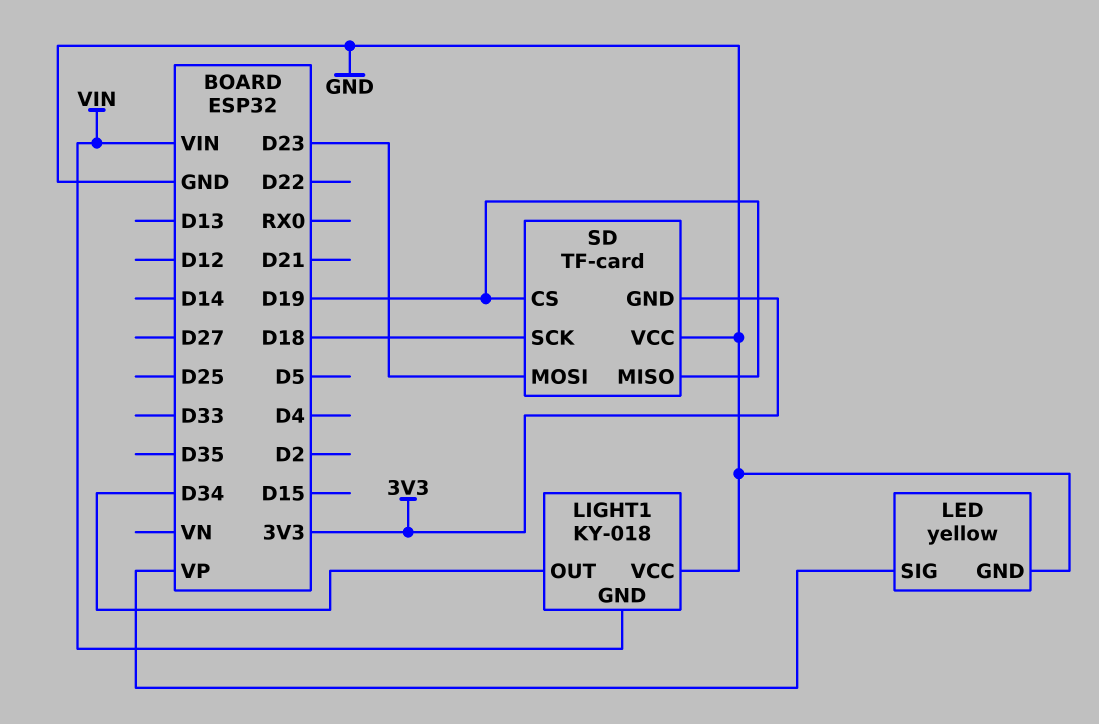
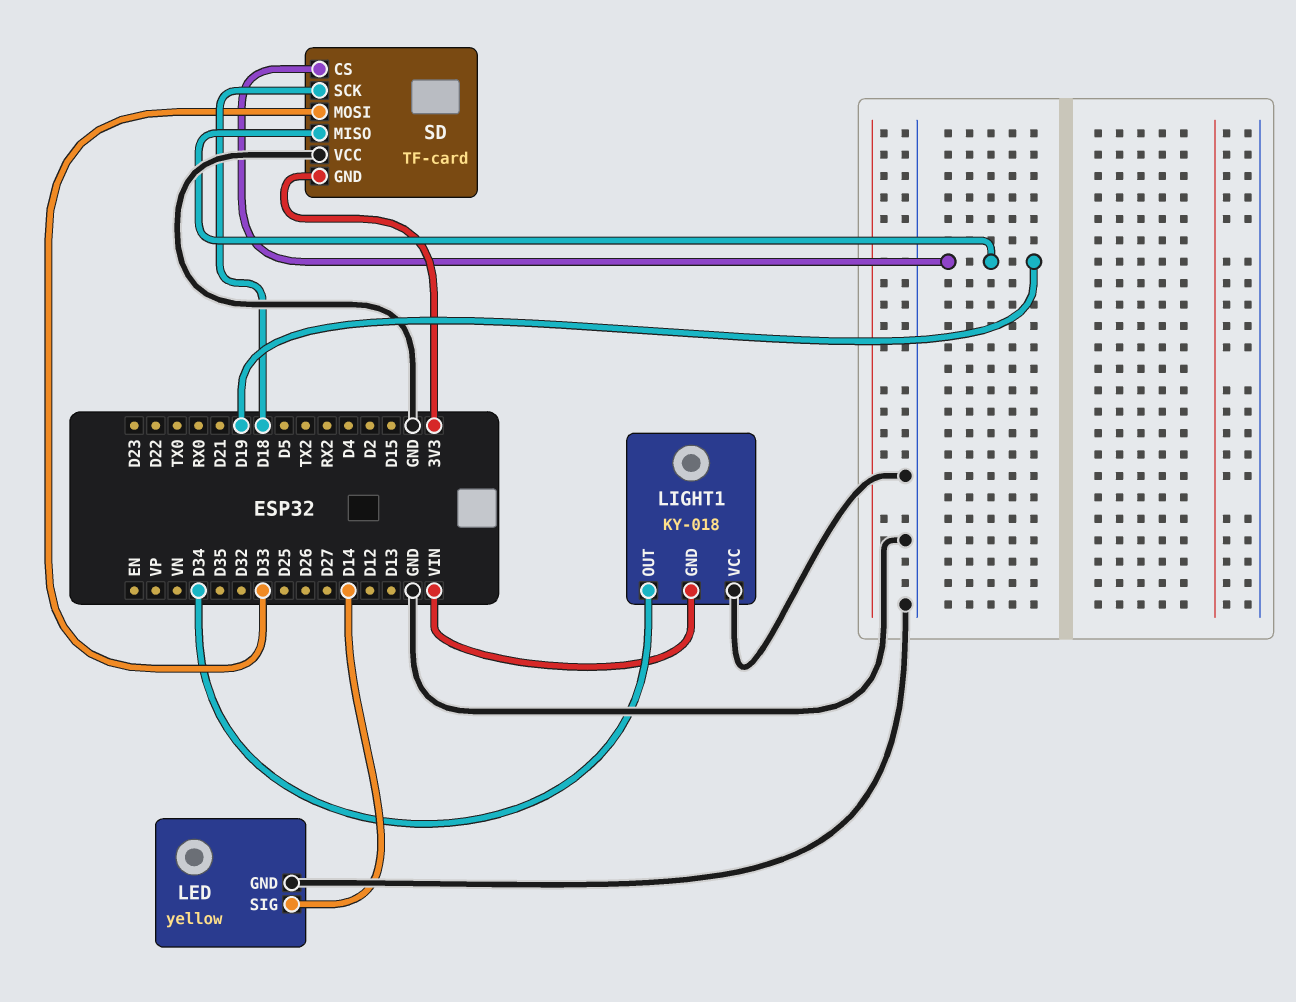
LED pin SIG: VP -> D14
SD pin MOSI: D23 -> D33

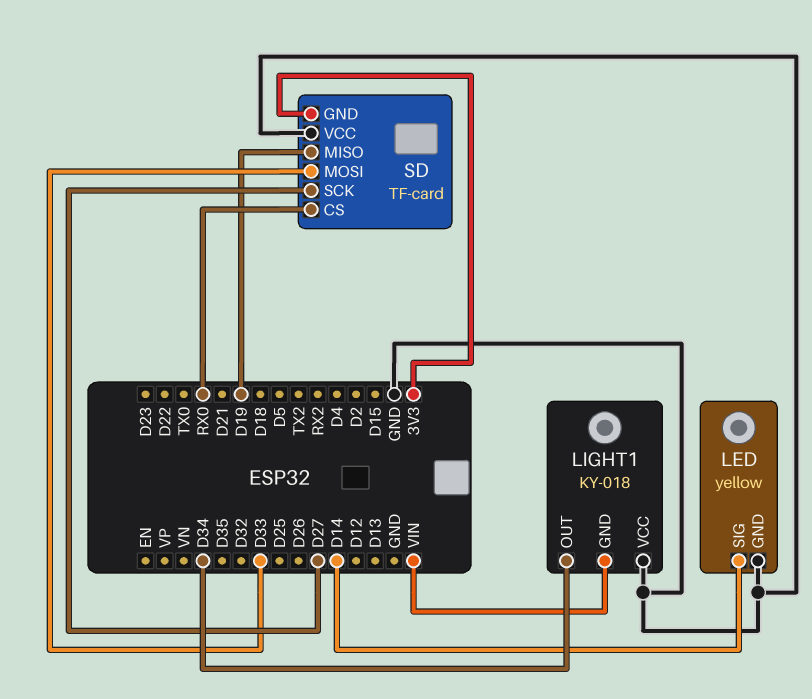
SD pin CS: D19 -> RX0
SD pin SCK: D18 -> D27

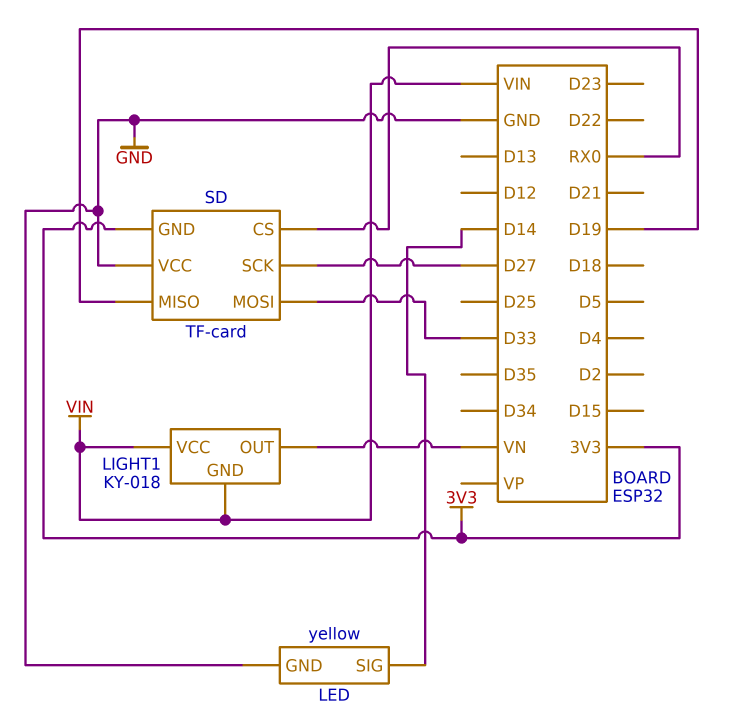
LIGHT1 pin OUT: D34 -> VN
LIGHT1 pin VCC: GND -> VIN

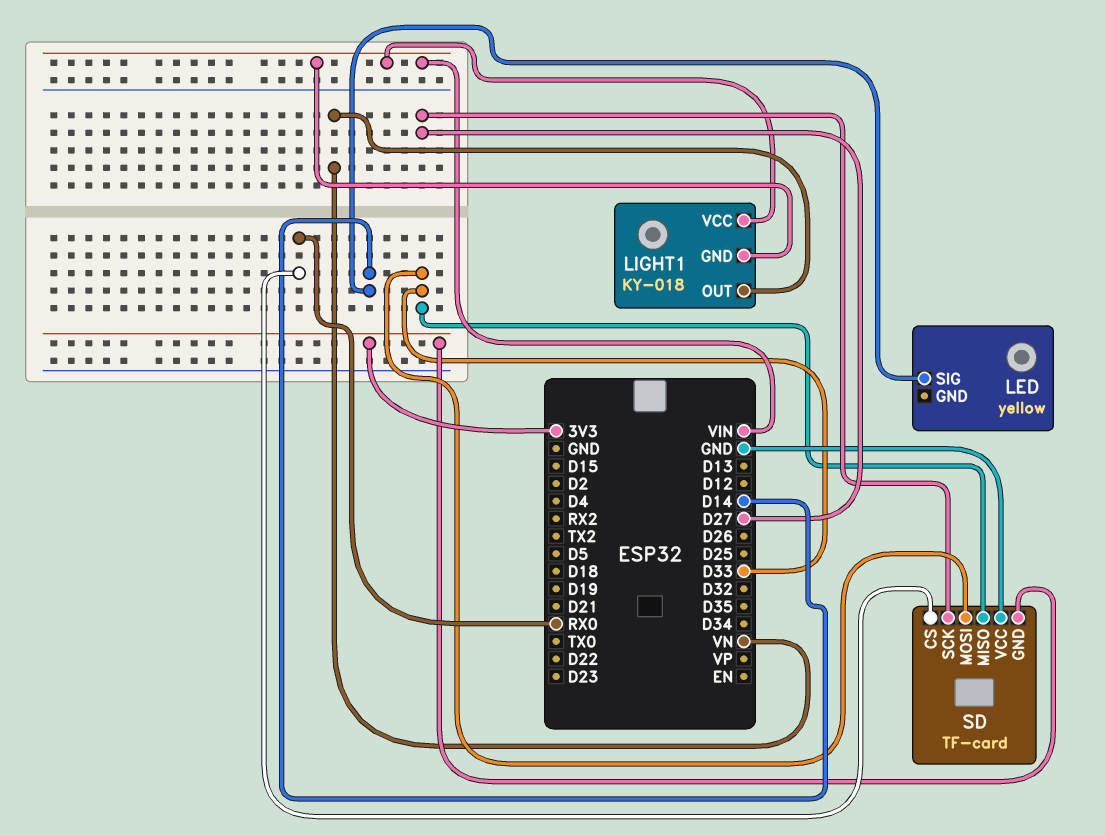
LED pin GND: GND -> none
SD pin MISO: D19 -> D33

